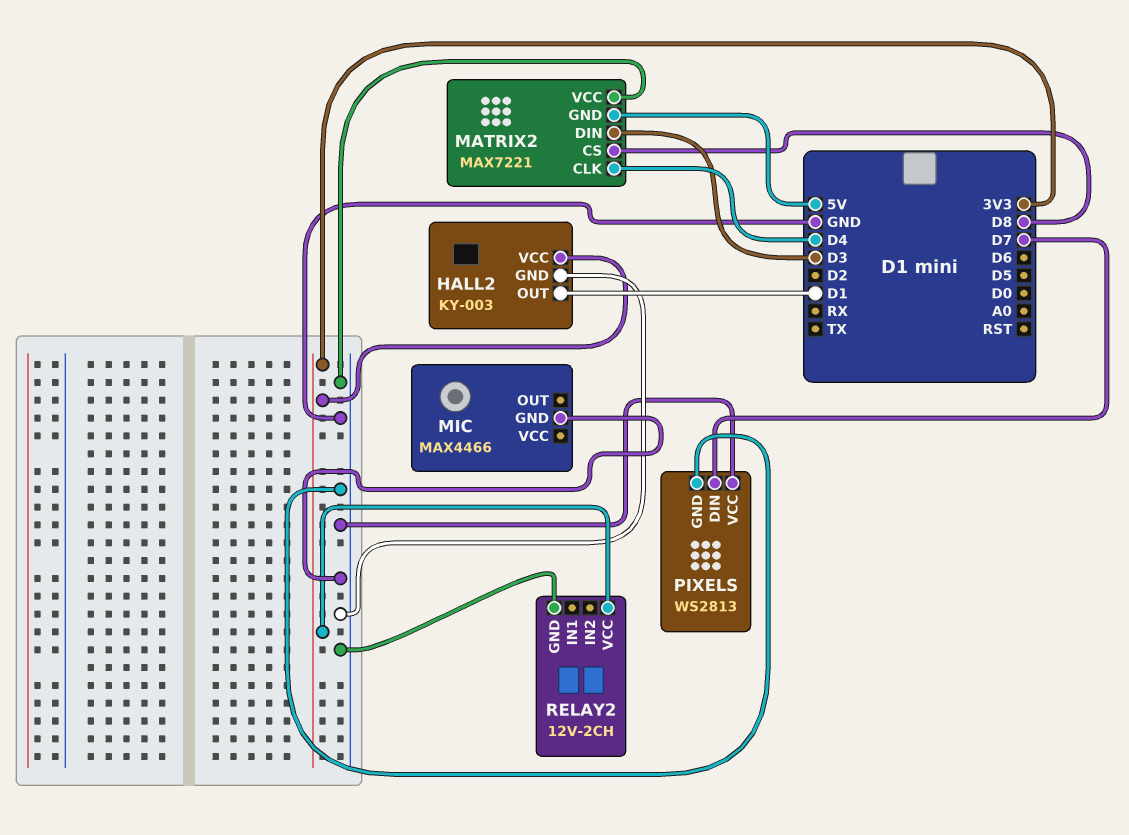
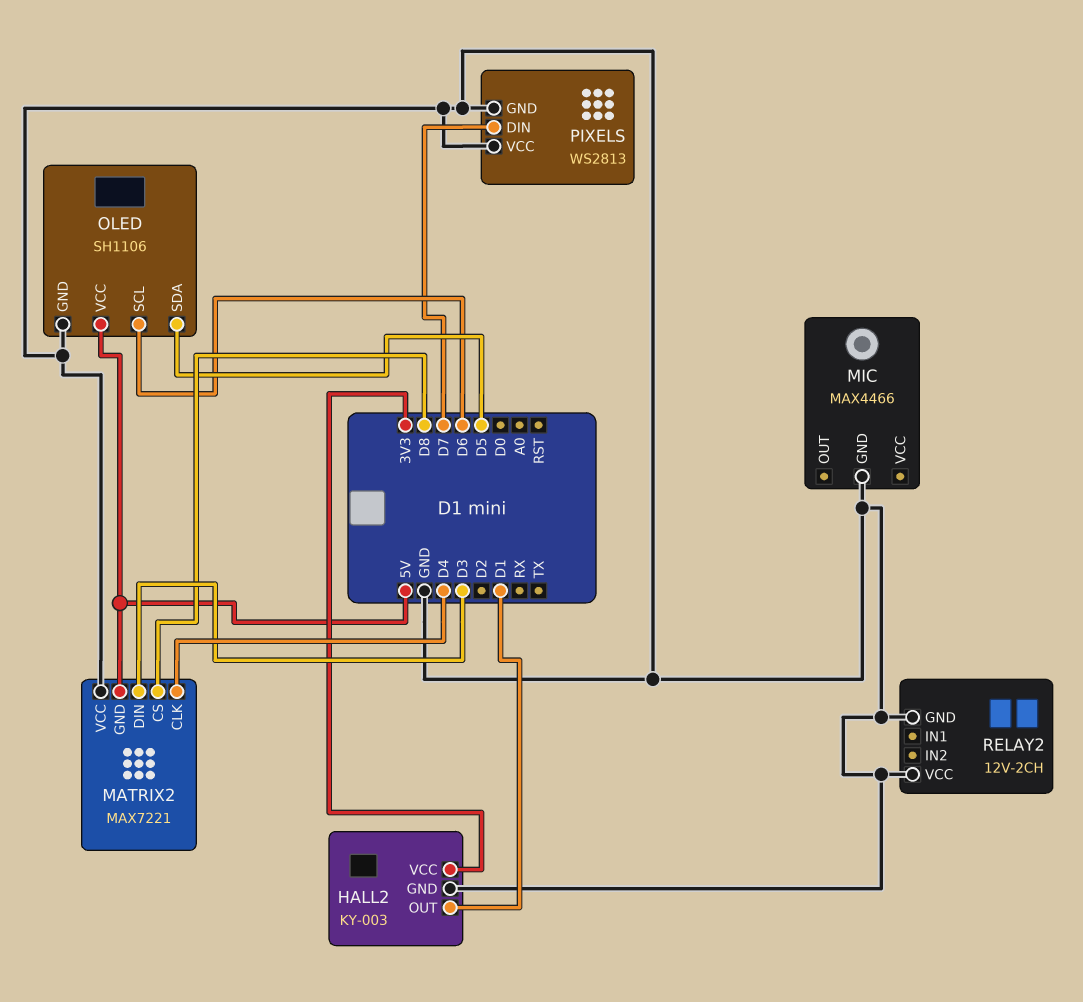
OLED: none -> SH1106
OLED pin GND: none -> GND
OLED pin SCL: none -> D6
OLED pin SDA: none -> D5
OLED pin VCC: none -> 5V
RELAY2 pin VCC: 3V3 -> GND

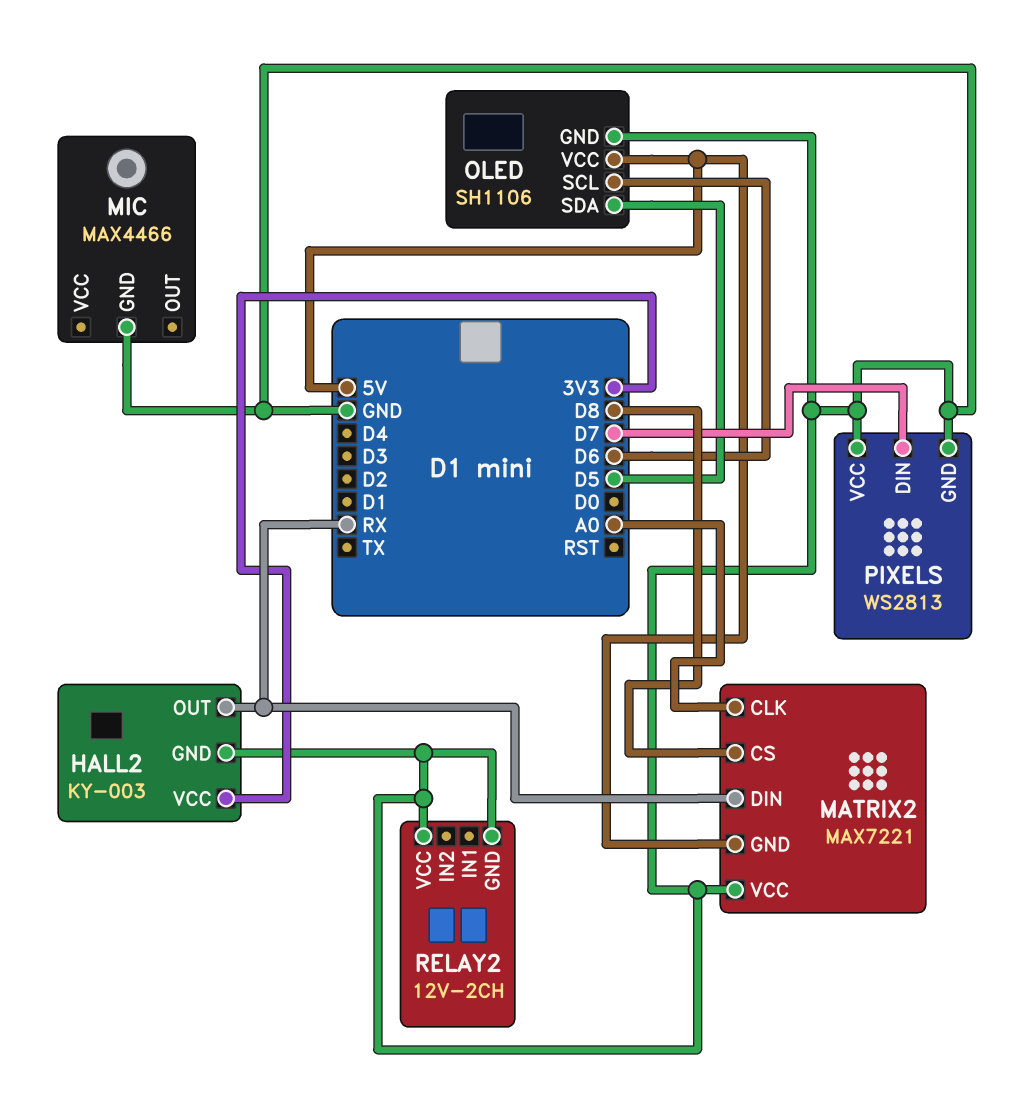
HALL2 pin OUT: D1 -> RX
MATRIX2 pin CLK: D4 -> A0
MATRIX2 pin DIN: D3 -> RX

